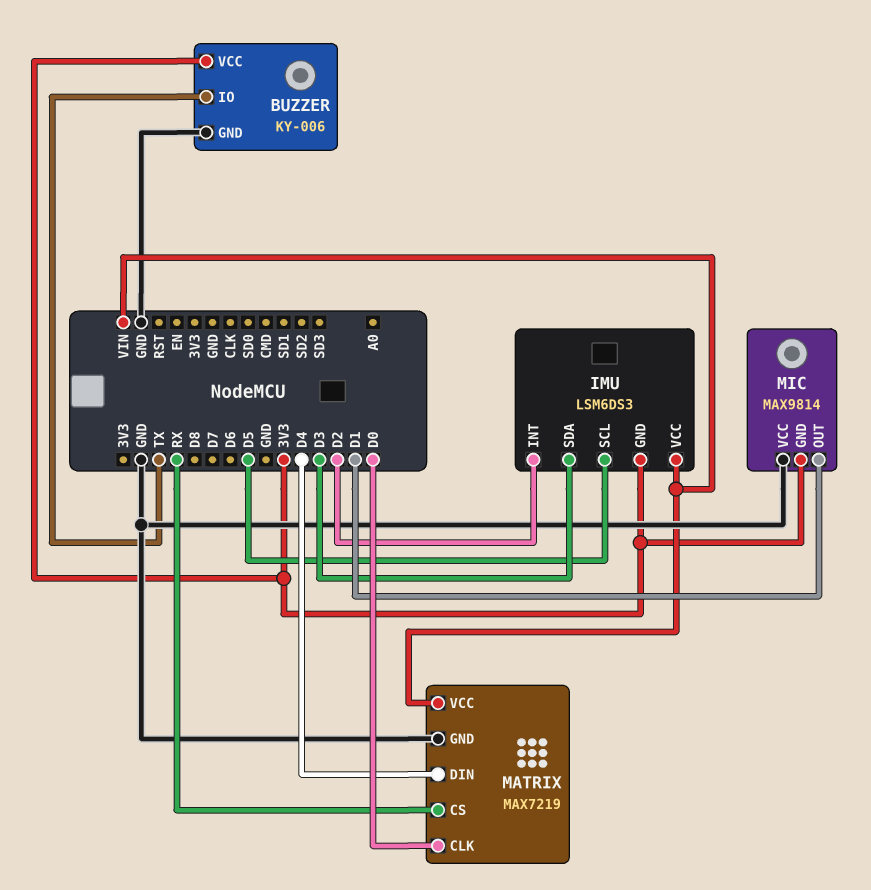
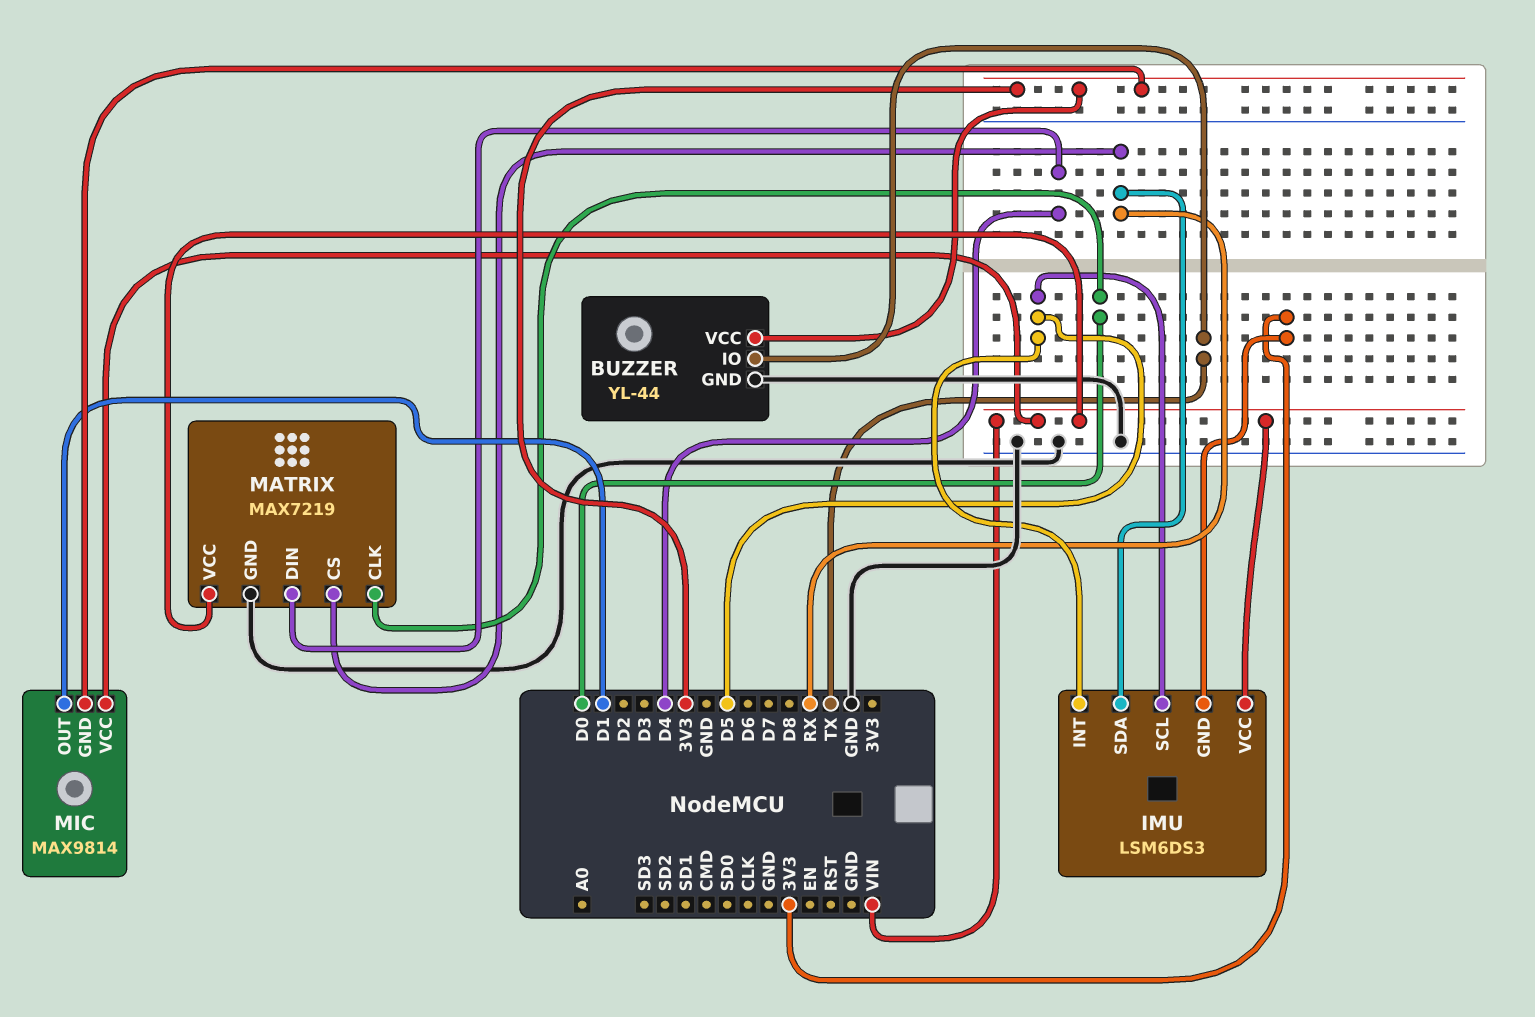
BUZZER: KY-006 -> YL-44
IMU pin INT: D2 -> D5
IMU pin SDA: D3 -> RX
MIC pin VCC: GND -> VIN

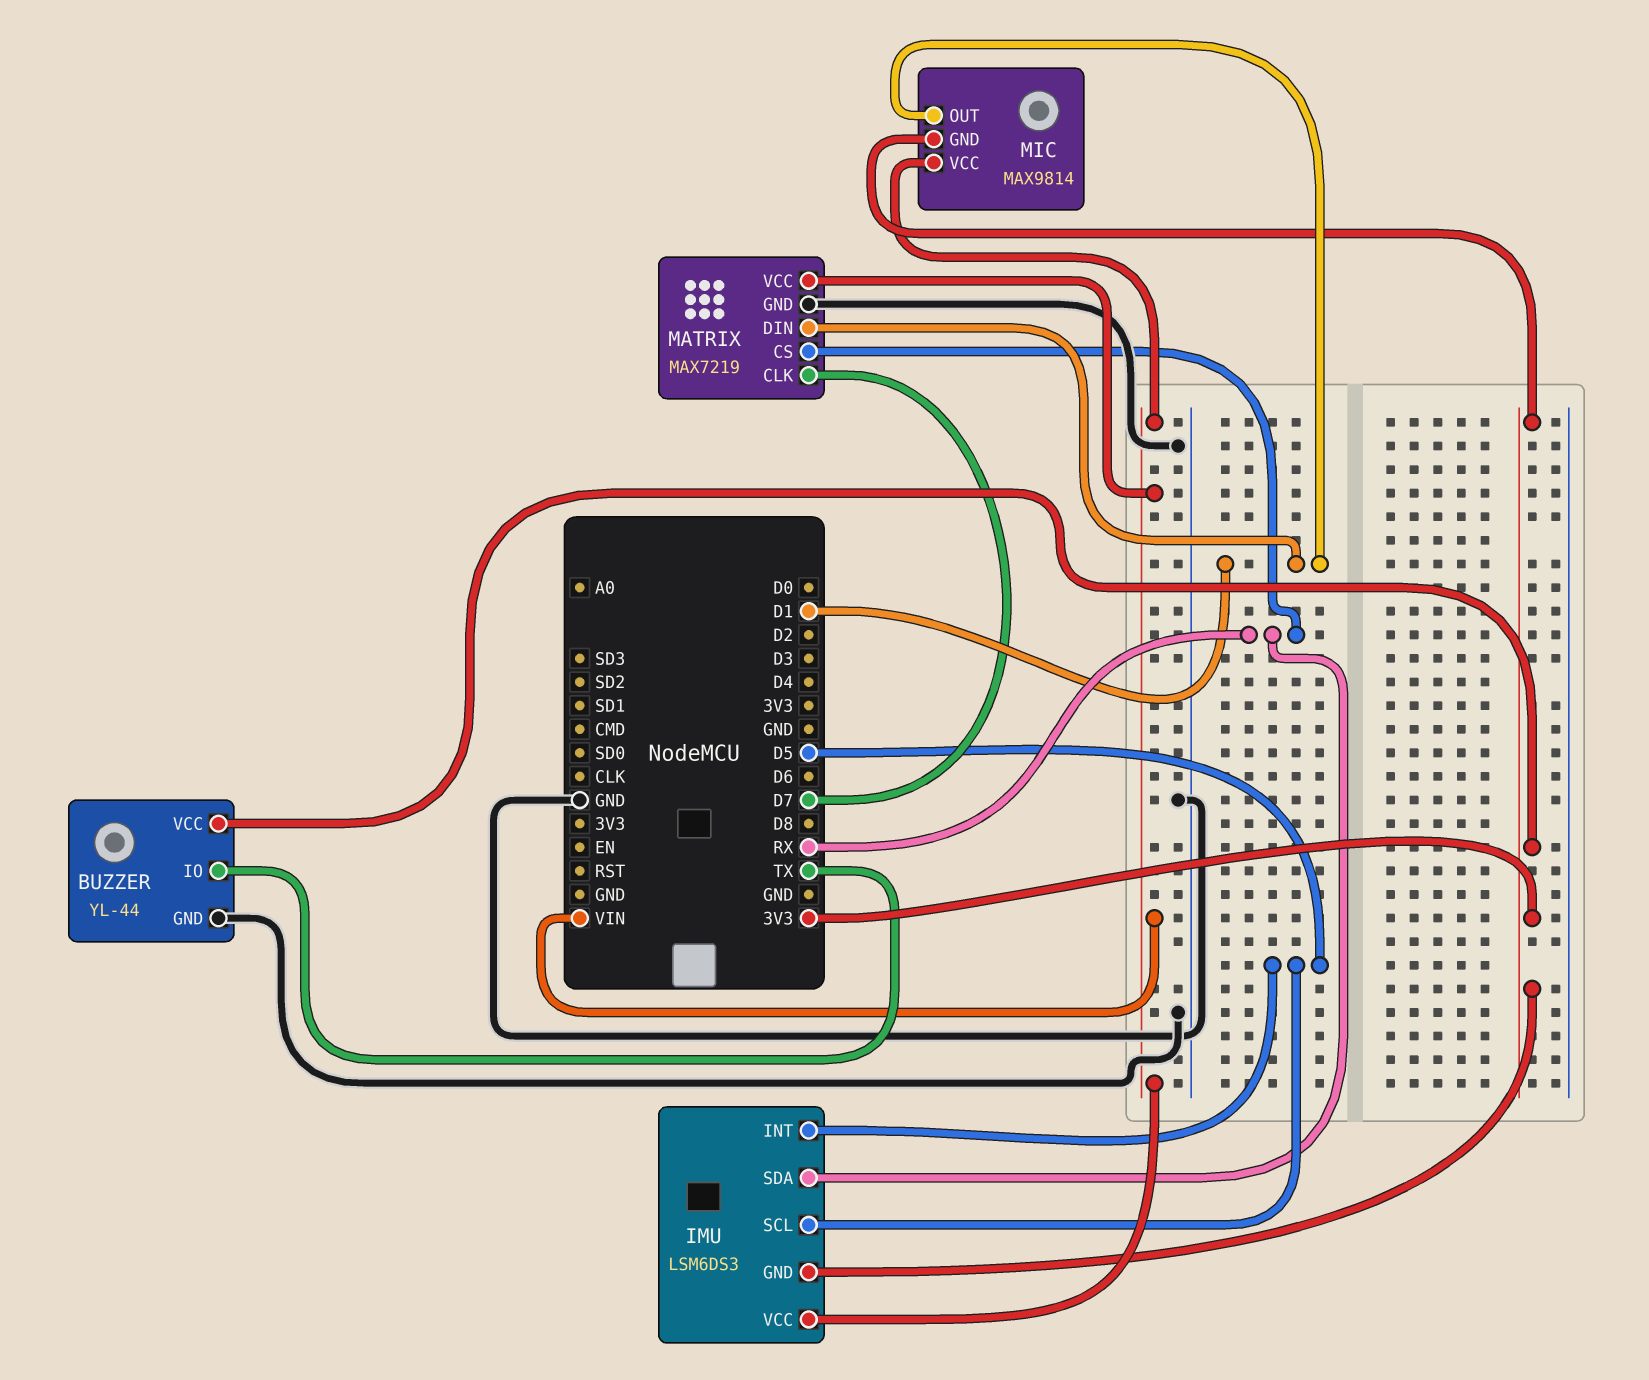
MATRIX pin CLK: D0 -> D7
MATRIX pin DIN: D4 -> D1

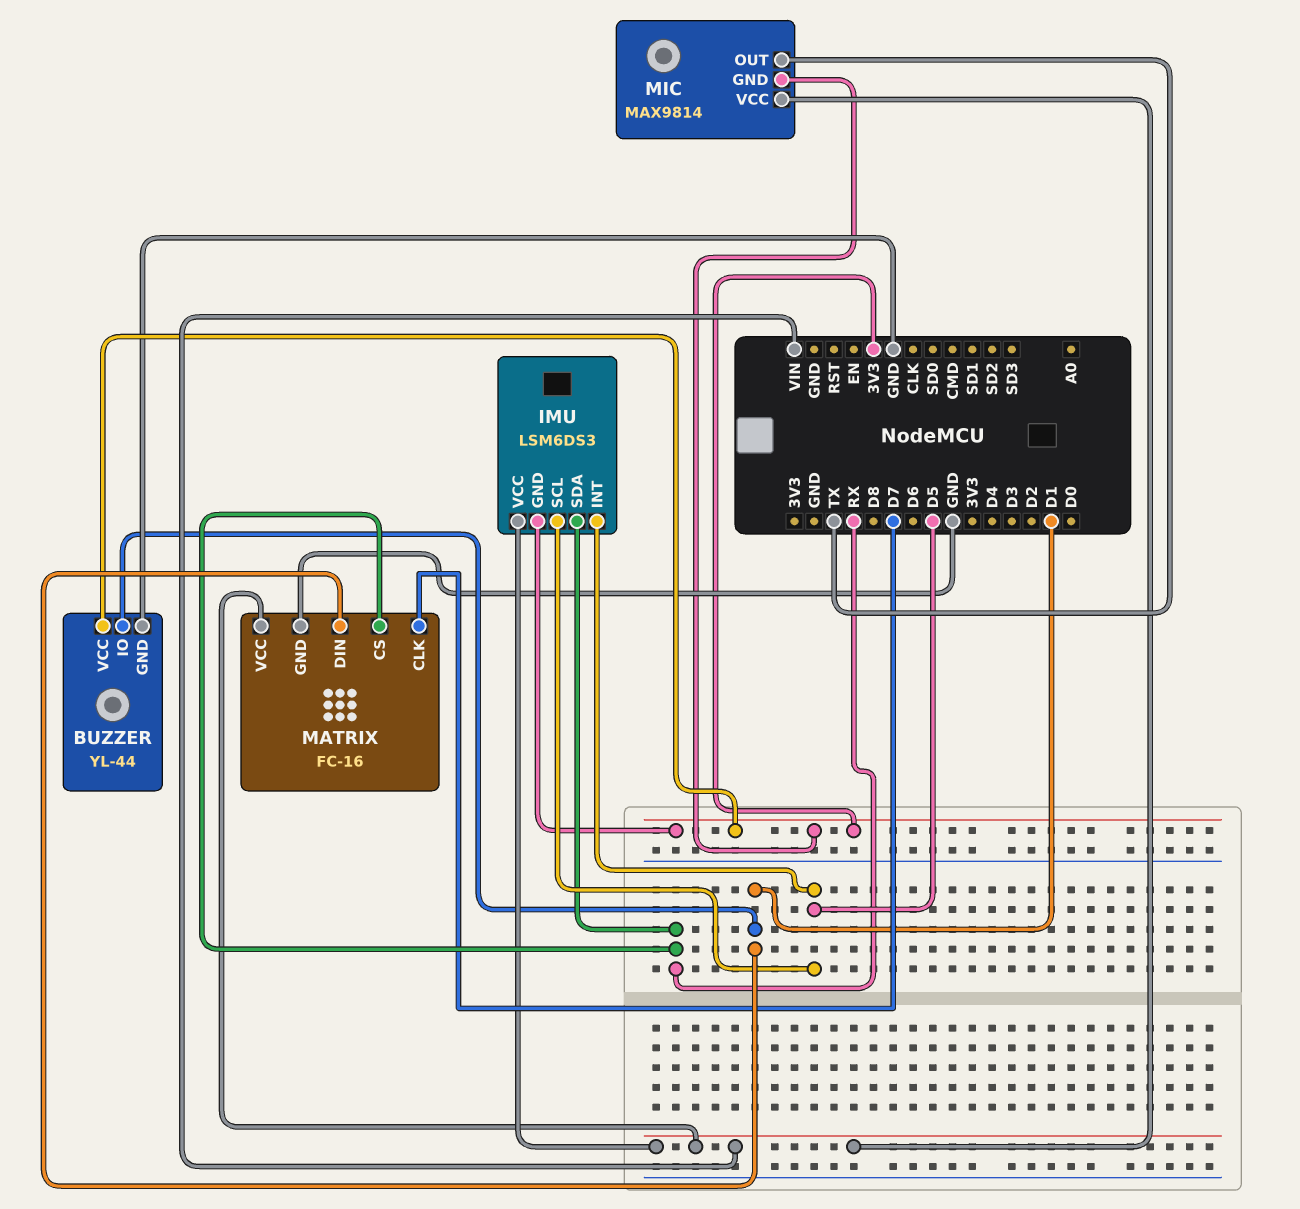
BUZZER pin IO: TX -> D1
MATRIX: MAX7219 -> FC-16
MIC pin OUT: D1 -> TX

